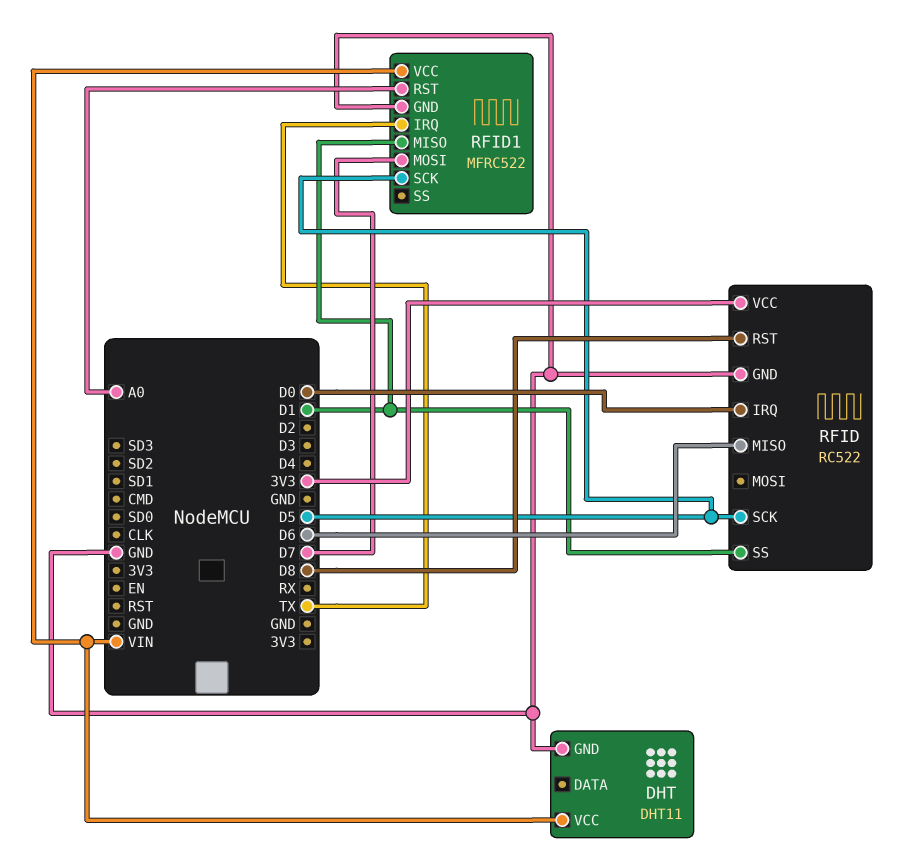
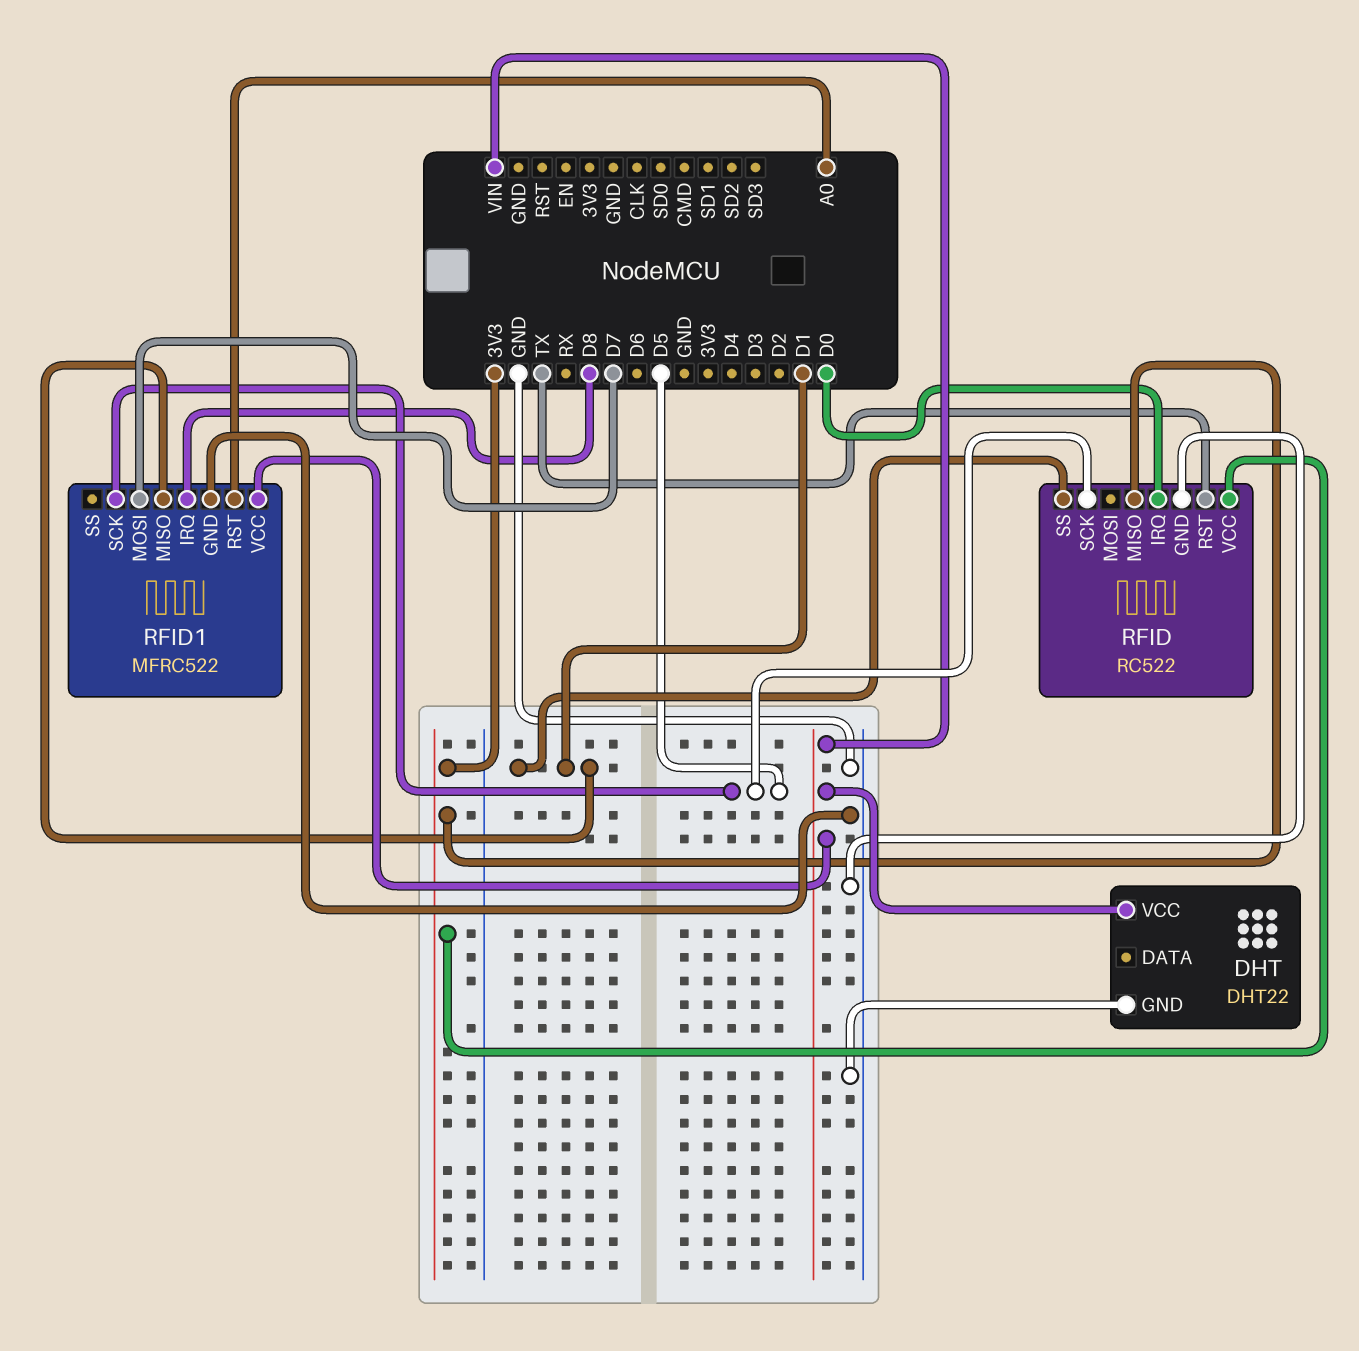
DHT: DHT11 -> DHT22
RFID pin MISO: D6 -> 3V3
RFID pin RST: D8 -> TX
RFID1 pin IRQ: TX -> D8

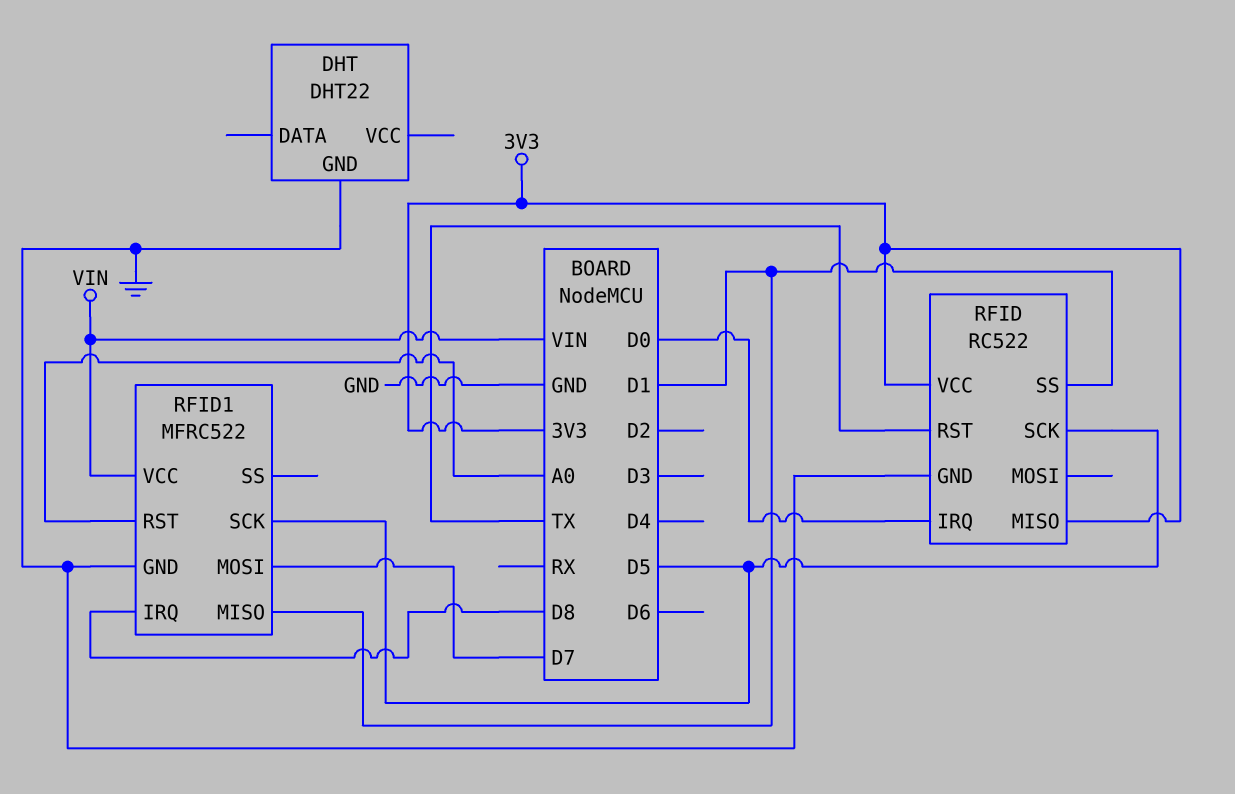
DHT pin VCC: VIN -> none

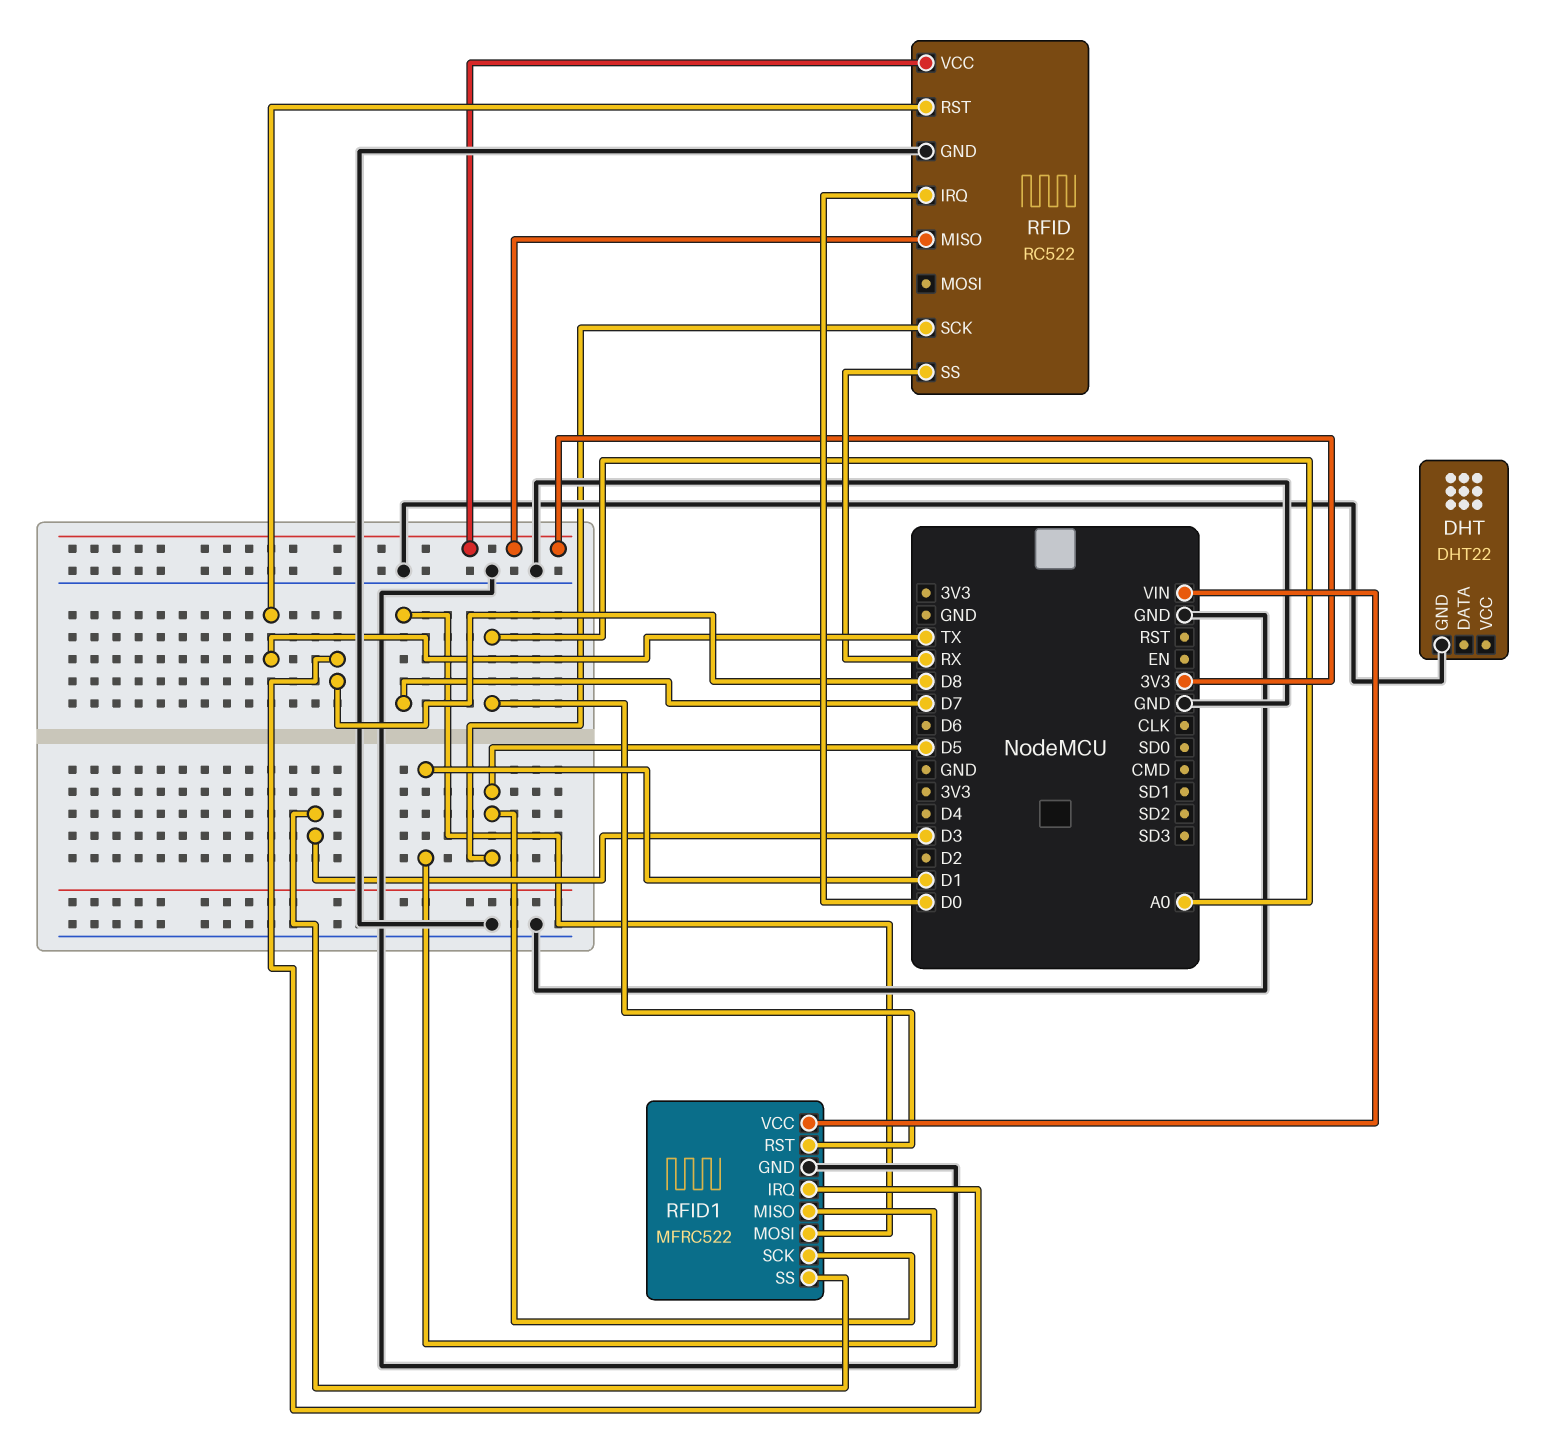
RFID pin SS: D1 -> RX
RFID1 pin SS: none -> D3

